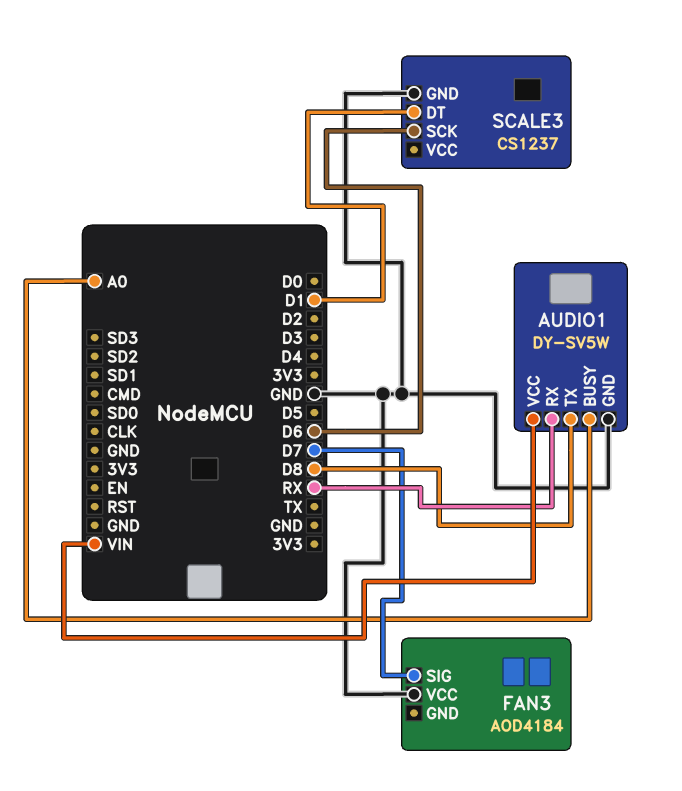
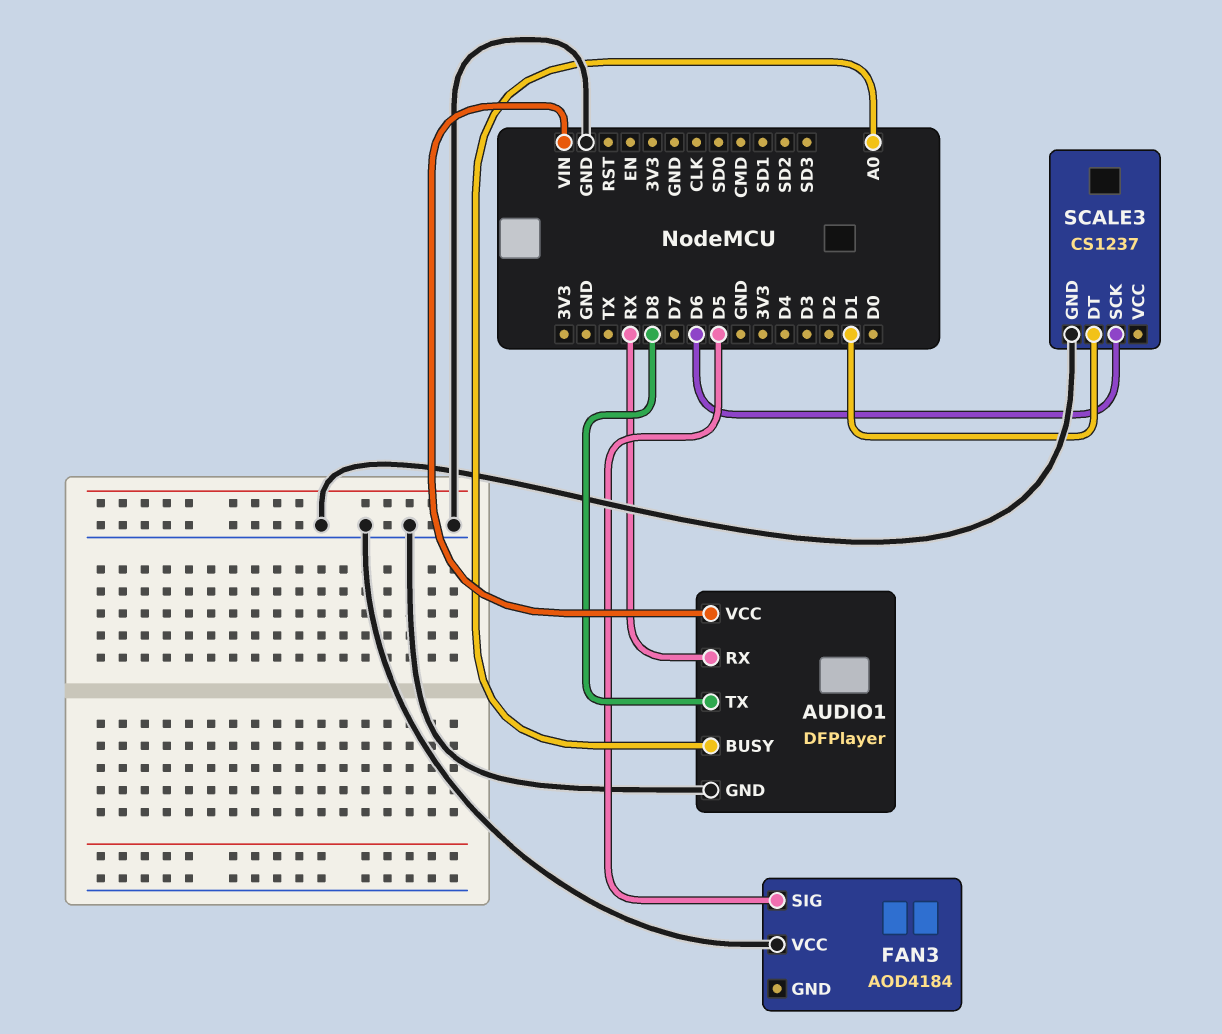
AUDIO1: DY-SV5W -> DFPlayer
FAN3 pin SIG: D7 -> D5

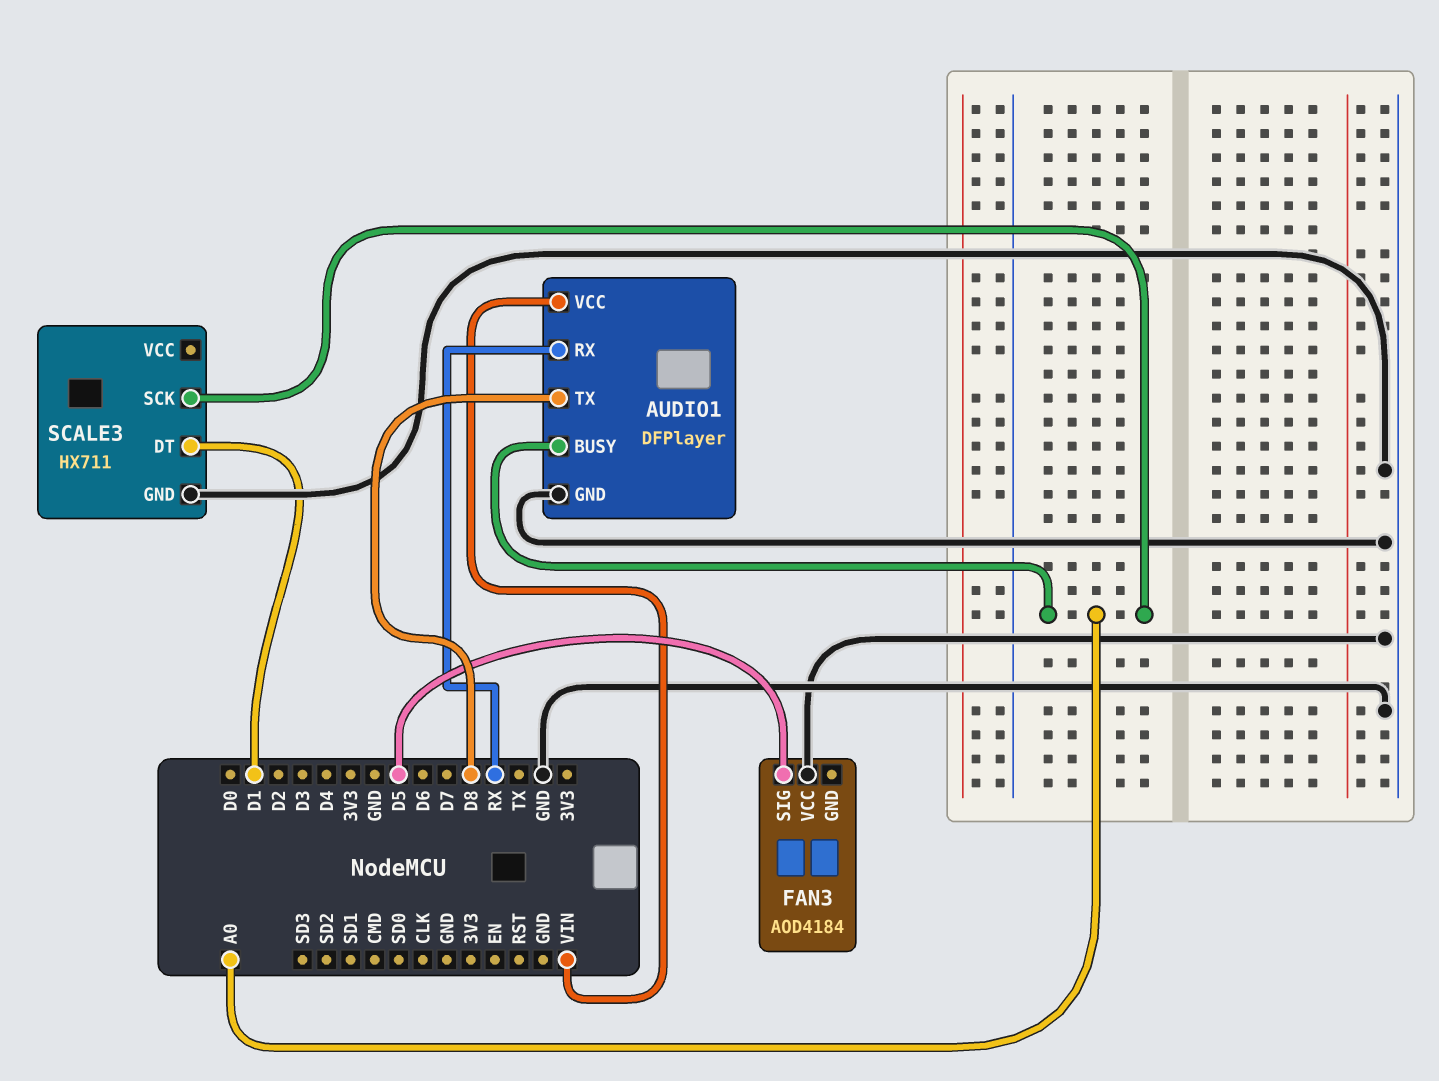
SCALE3: CS1237 -> HX711
SCALE3 pin SCK: D6 -> A0

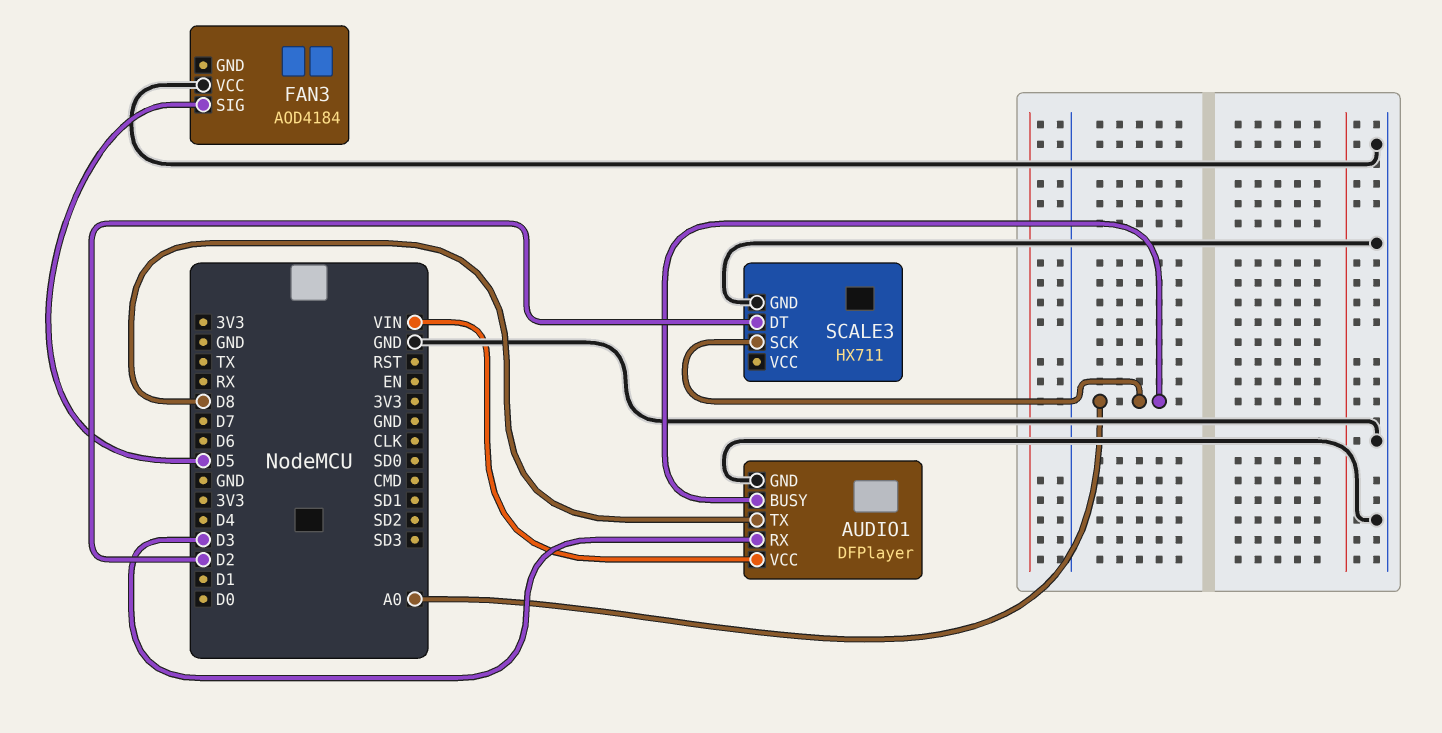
AUDIO1 pin RX: RX -> D3
SCALE3 pin DT: D1 -> D2

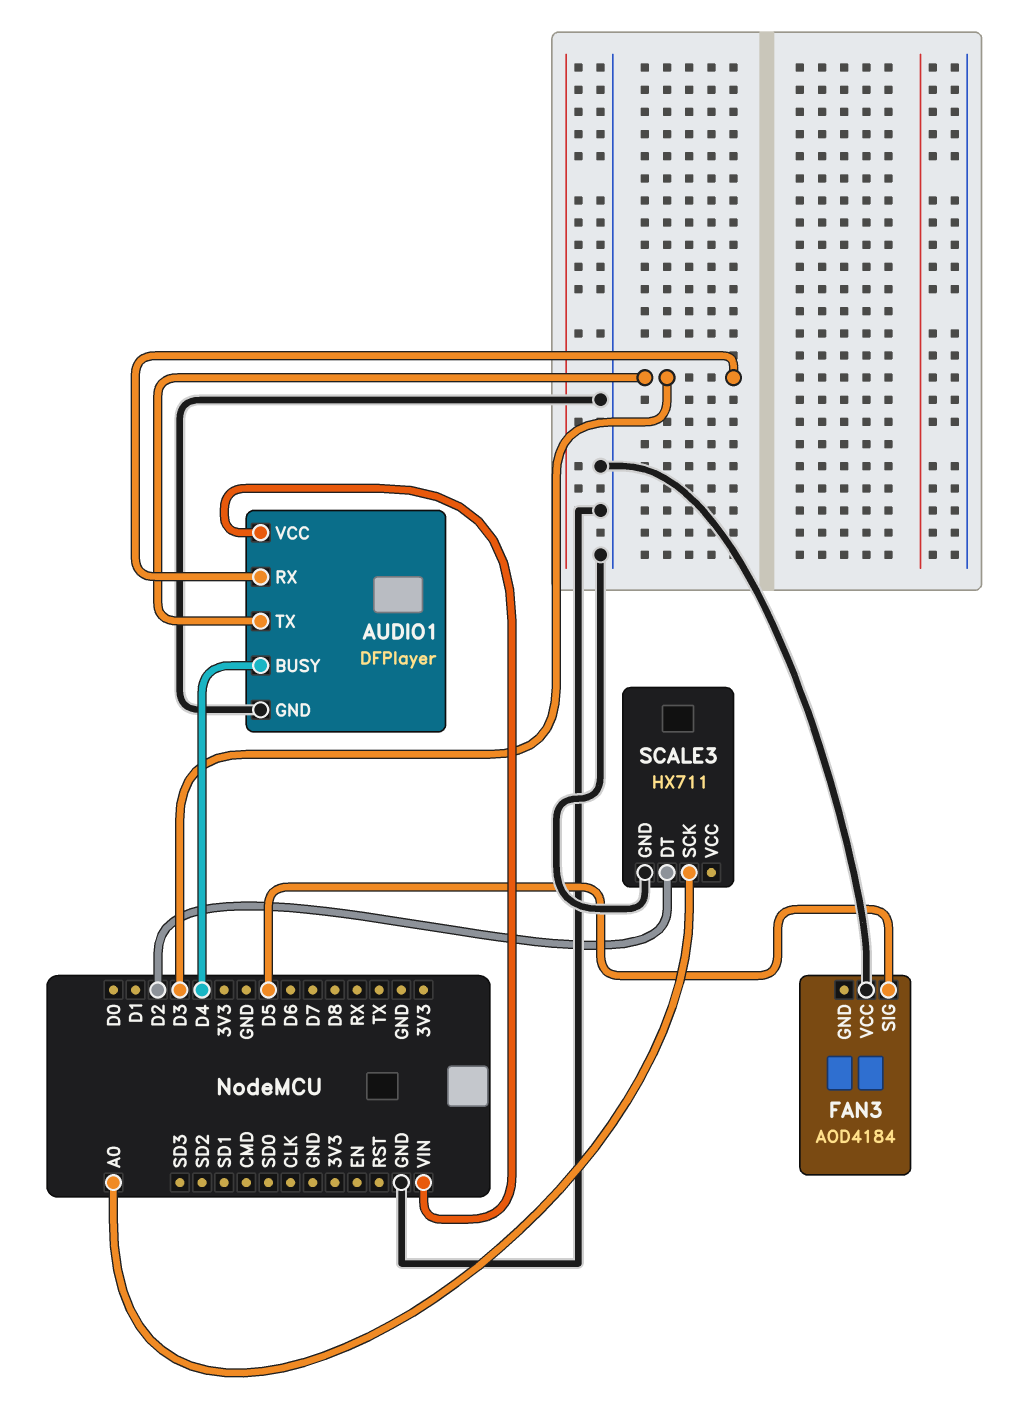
AUDIO1 pin BUSY: A0 -> D4
AUDIO1 pin TX: D8 -> D3

